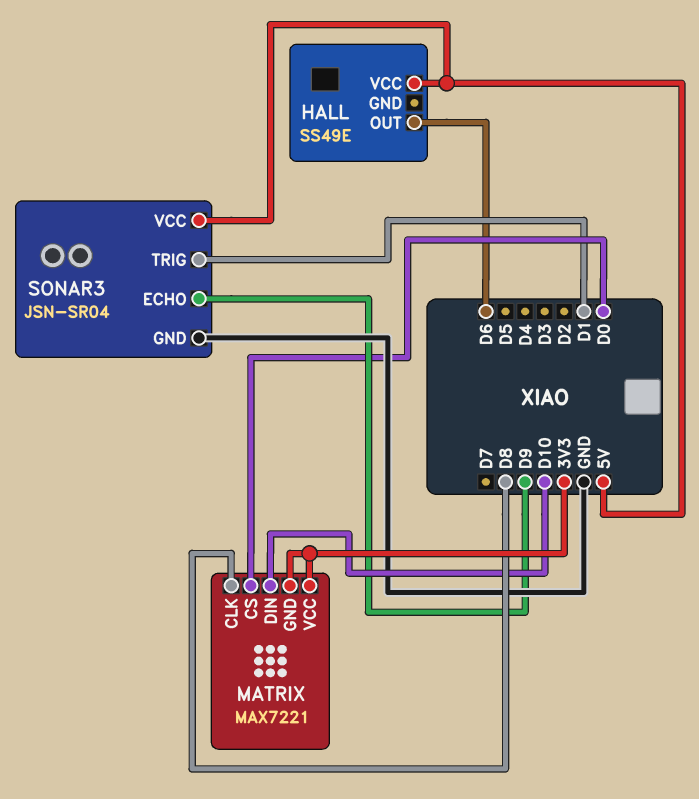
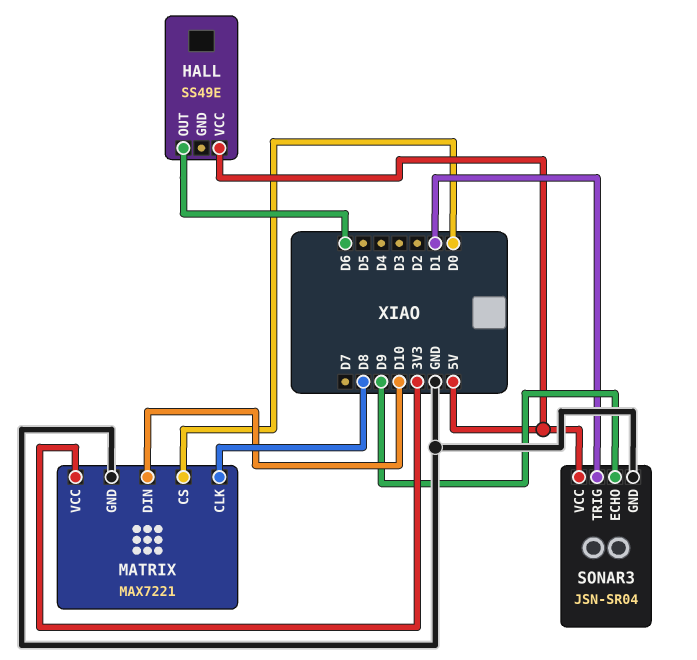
MATRIX pin GND: 3V3 -> GND

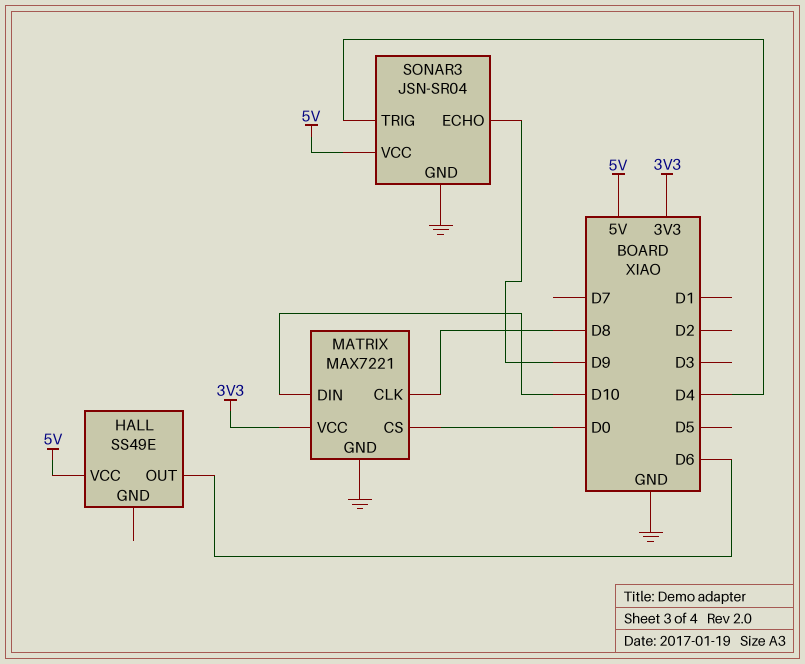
SONAR3 pin TRIG: D1 -> D4

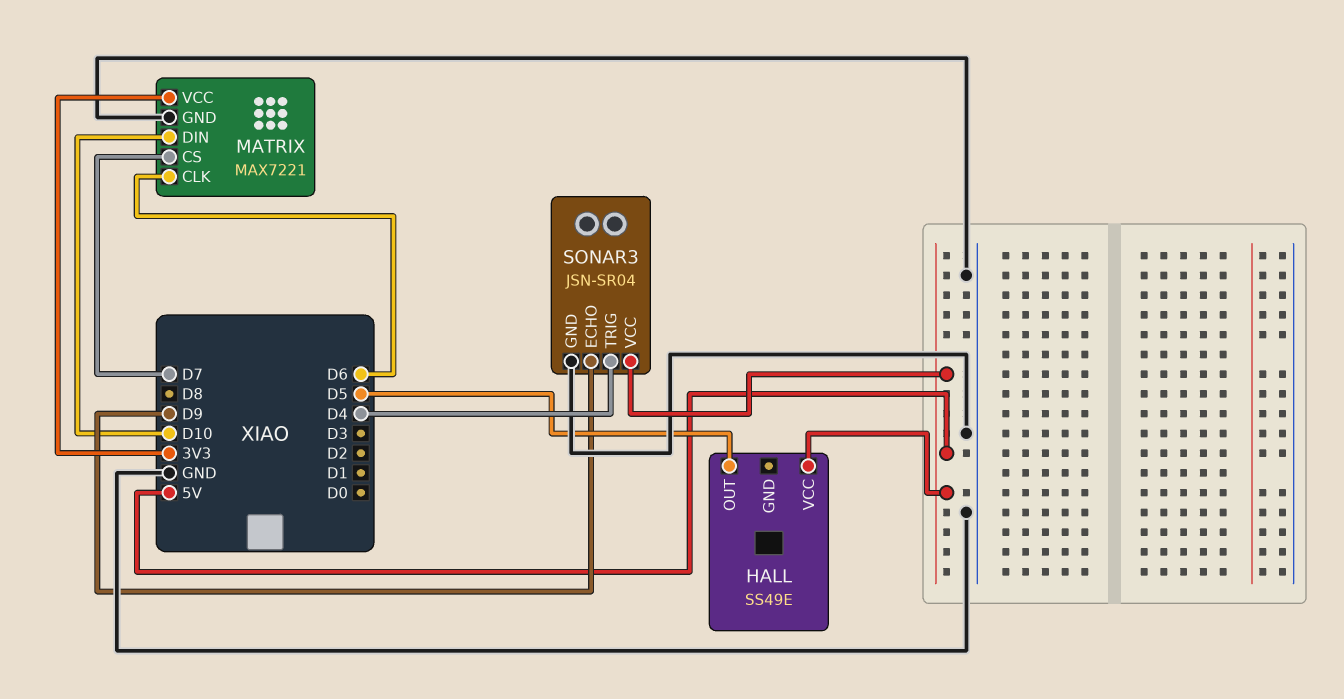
HALL pin OUT: D6 -> D5
MATRIX pin CLK: D8 -> D6
MATRIX pin CS: D0 -> D7

